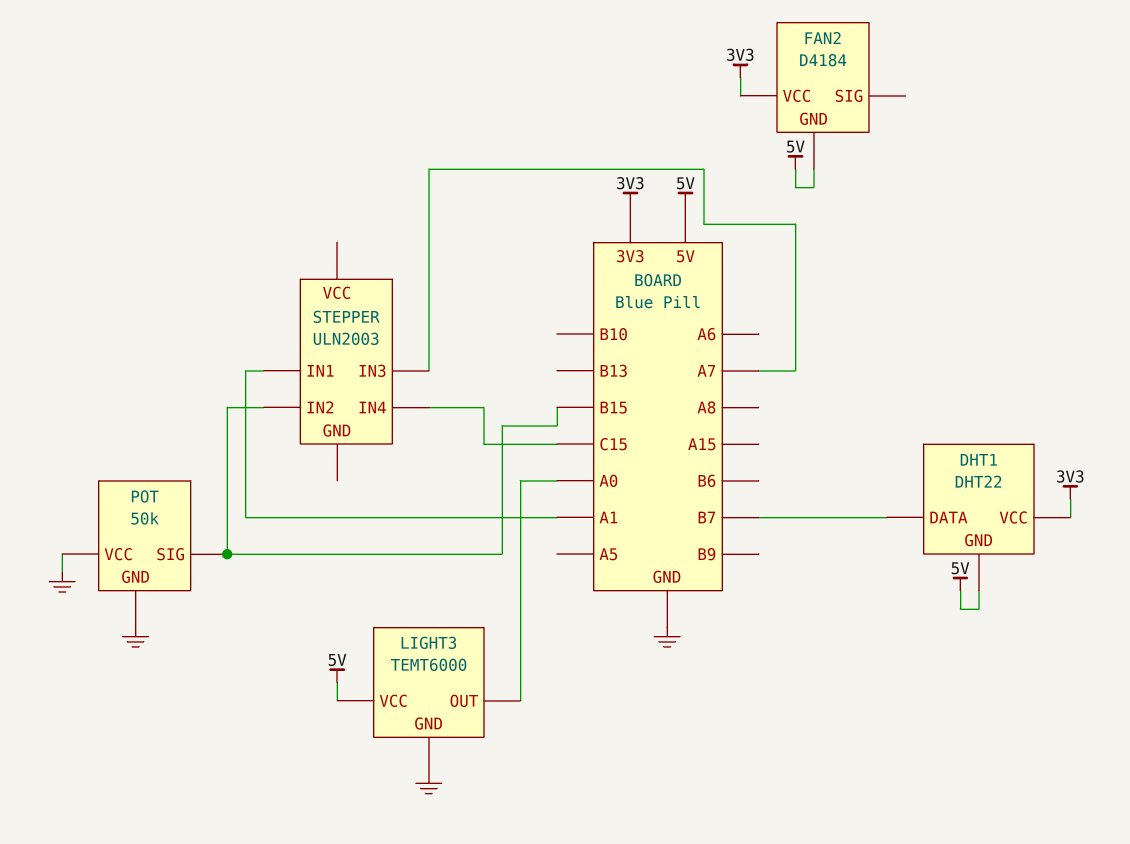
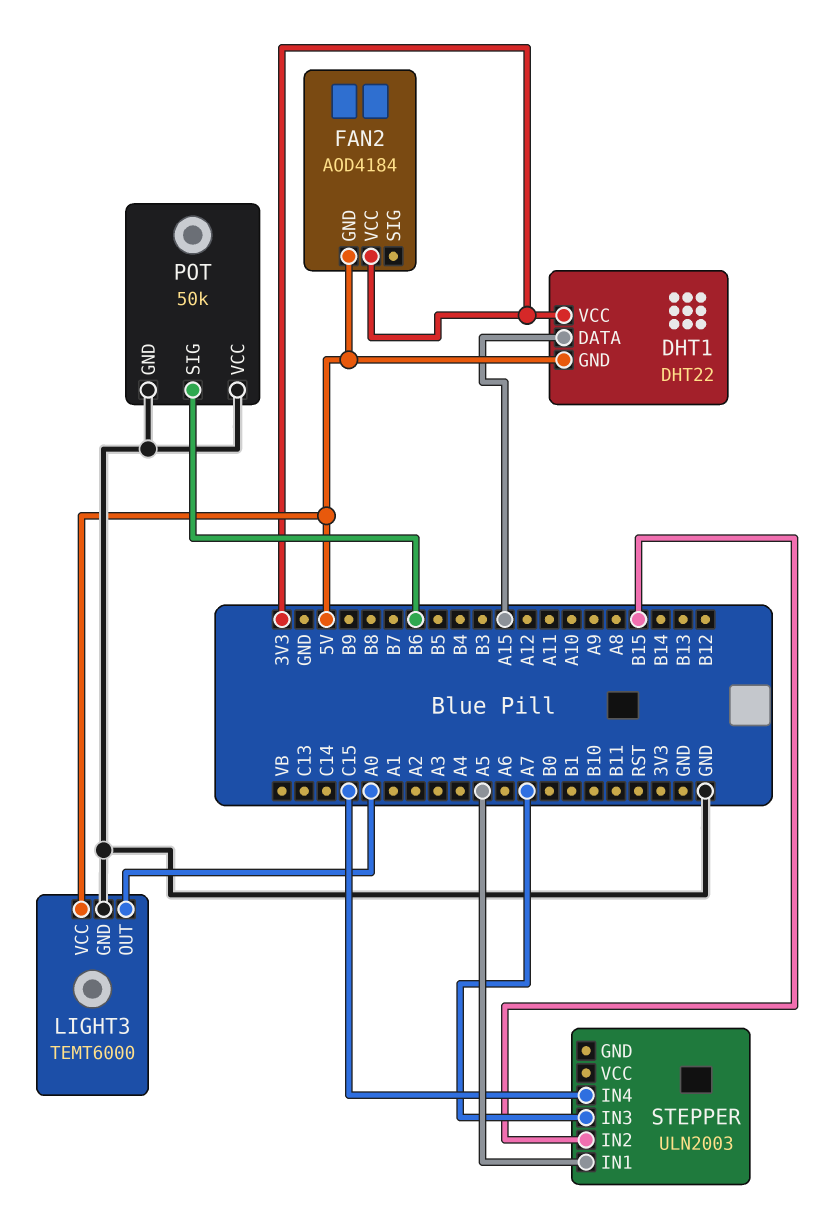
DHT1 pin DATA: B7 -> A15
FAN2: D4184 -> AOD4184
POT pin SIG: B15 -> B6
STEPPER pin IN1: A1 -> A5

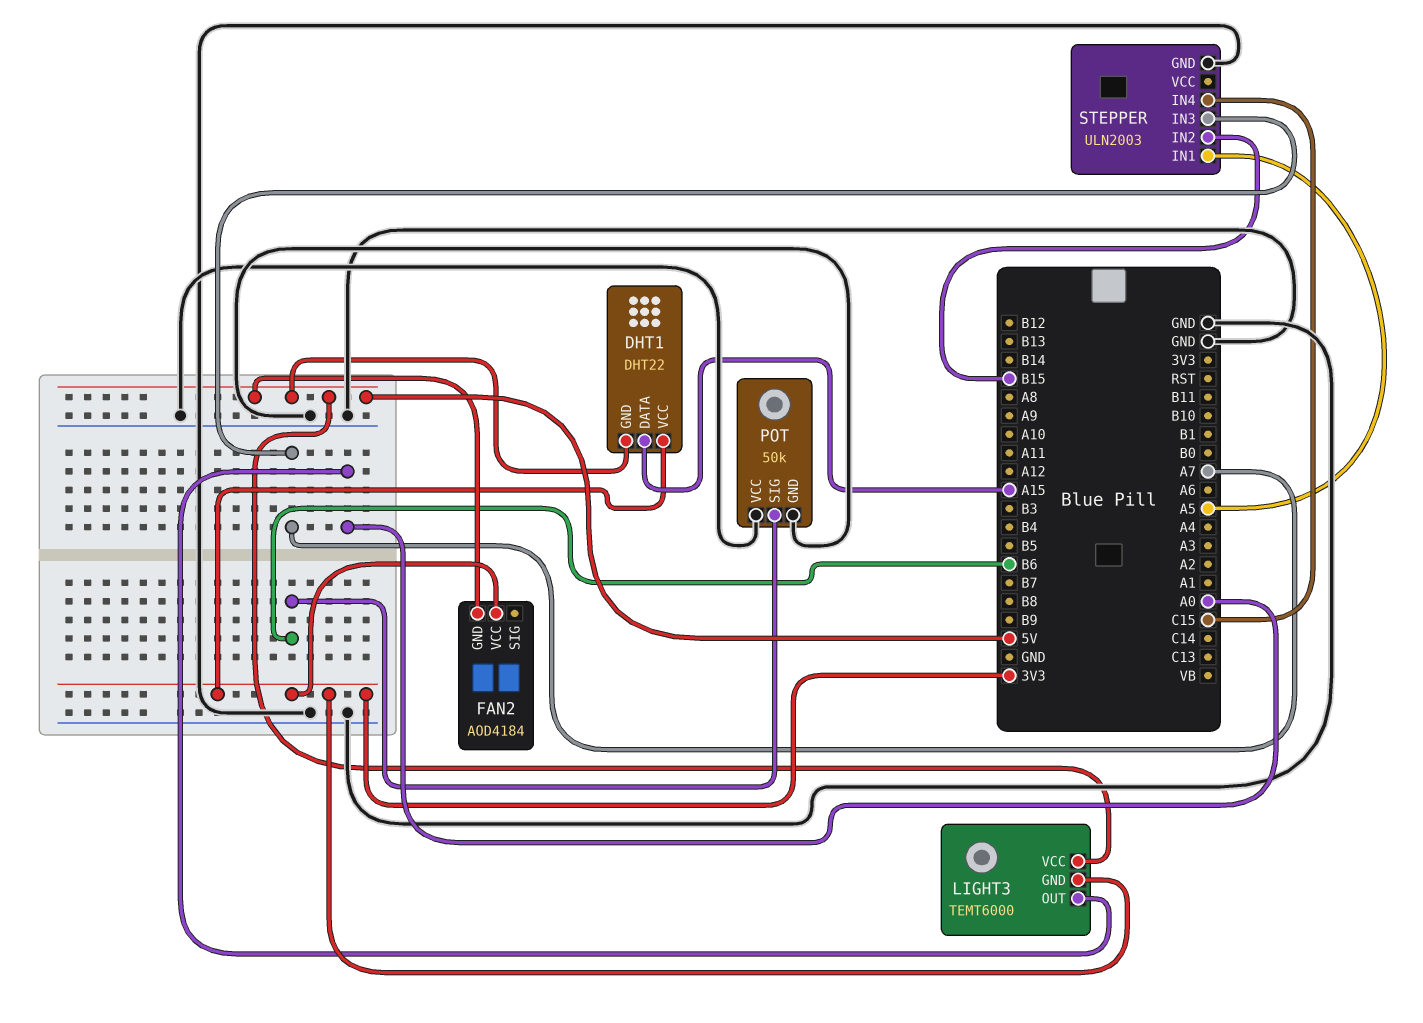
LIGHT3 pin GND: GND -> 3V3
STEPPER pin GND: none -> GND

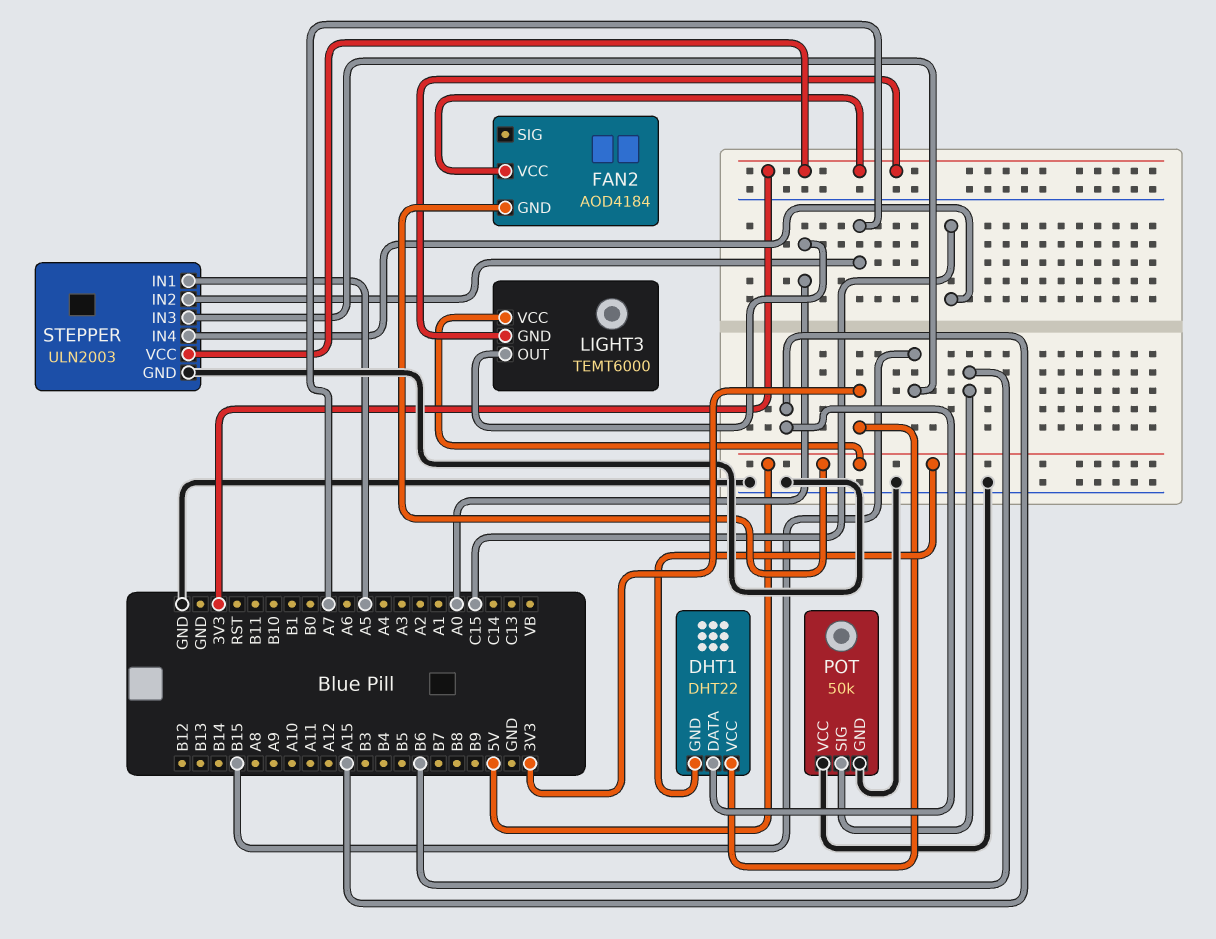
STEPPER pin IN2: B15 -> A7
STEPPER pin IN3: A7 -> B15
STEPPER pin VCC: none -> 3V3

